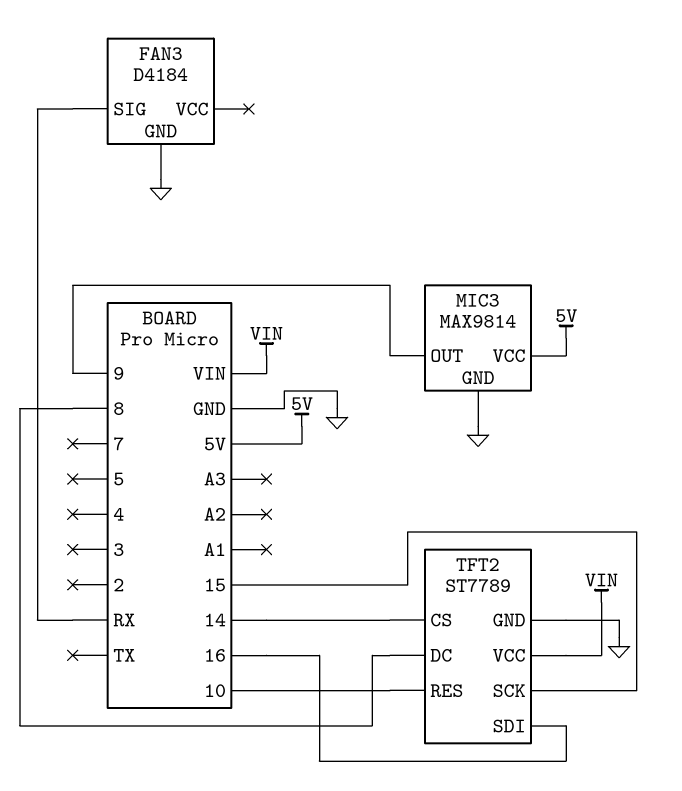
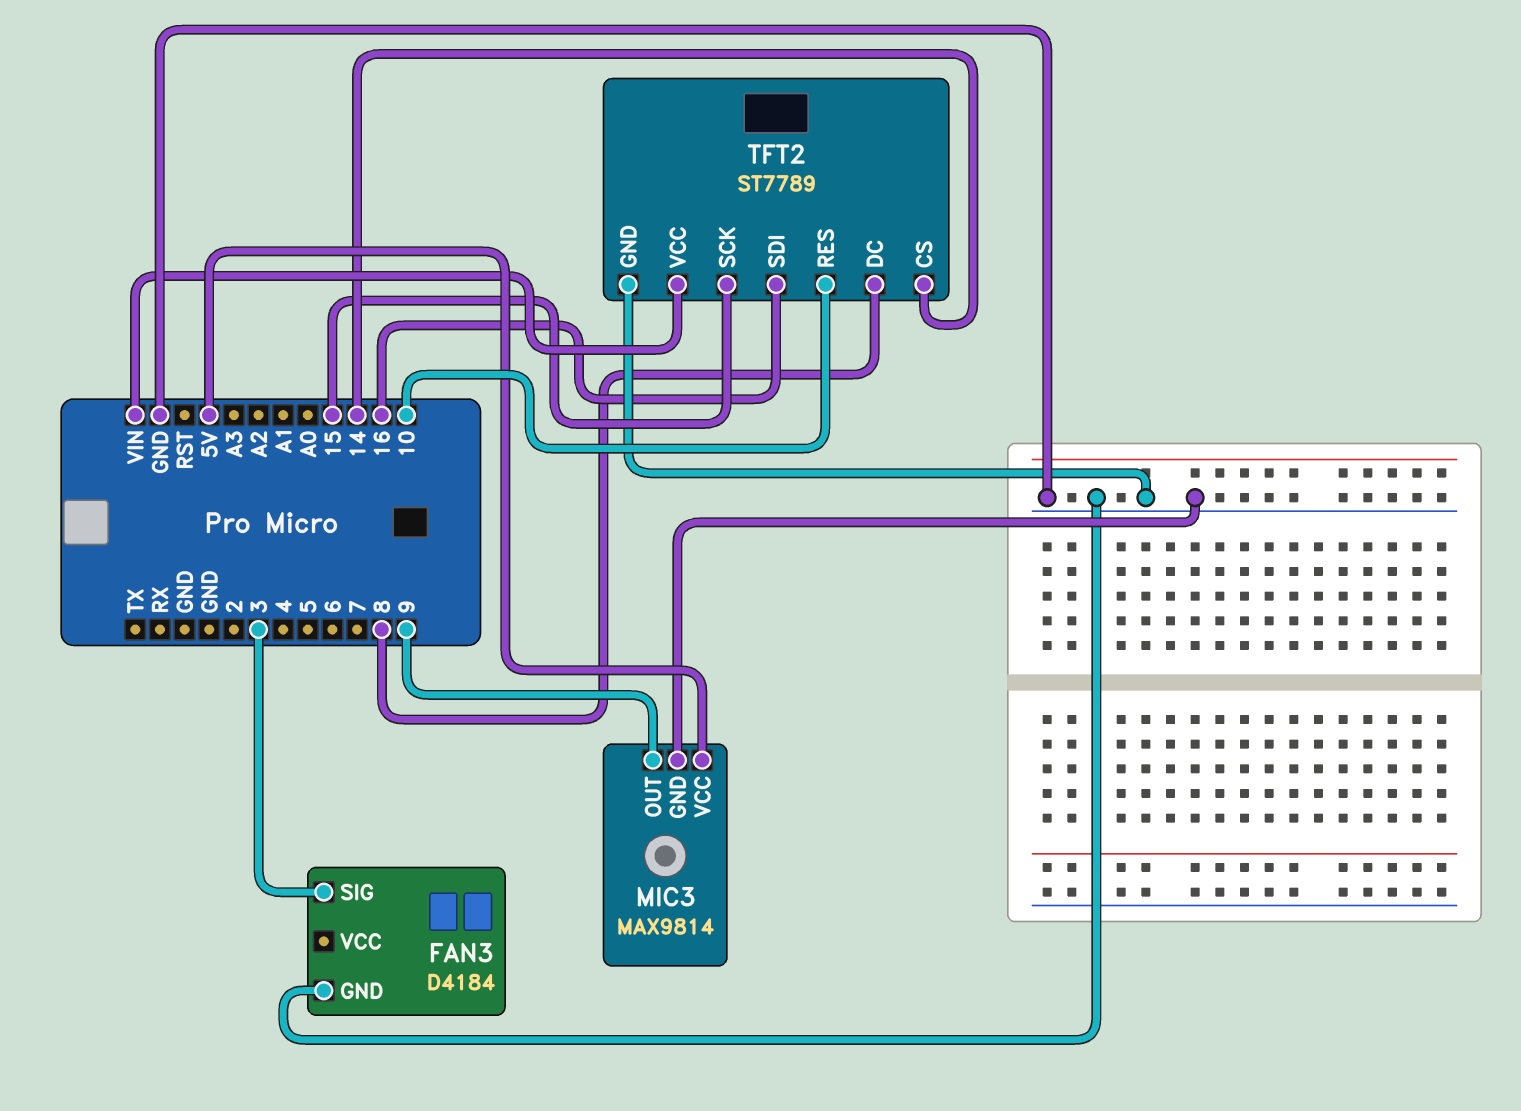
FAN3 pin SIG: RX -> 3

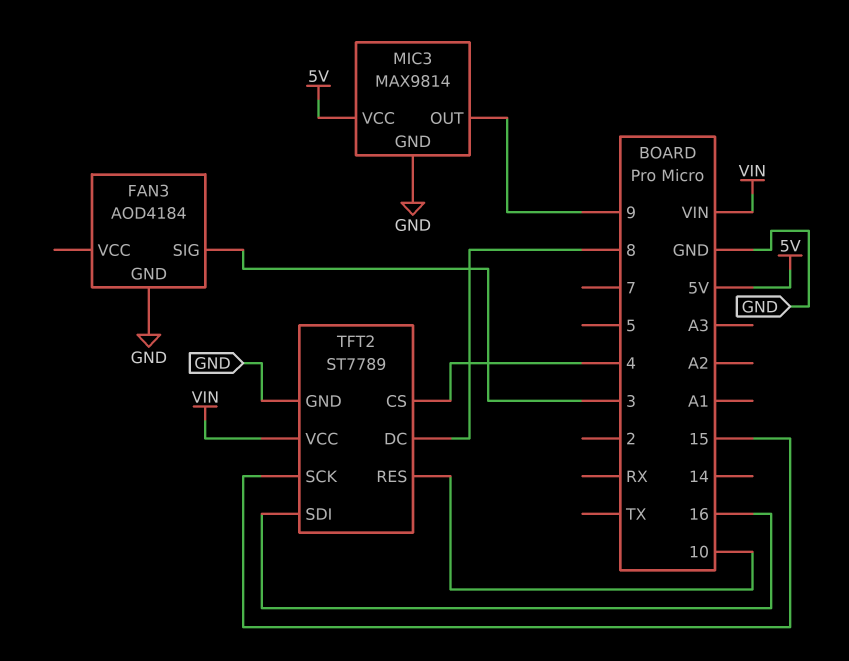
FAN3: D4184 -> AOD4184
TFT2 pin CS: 14 -> 4

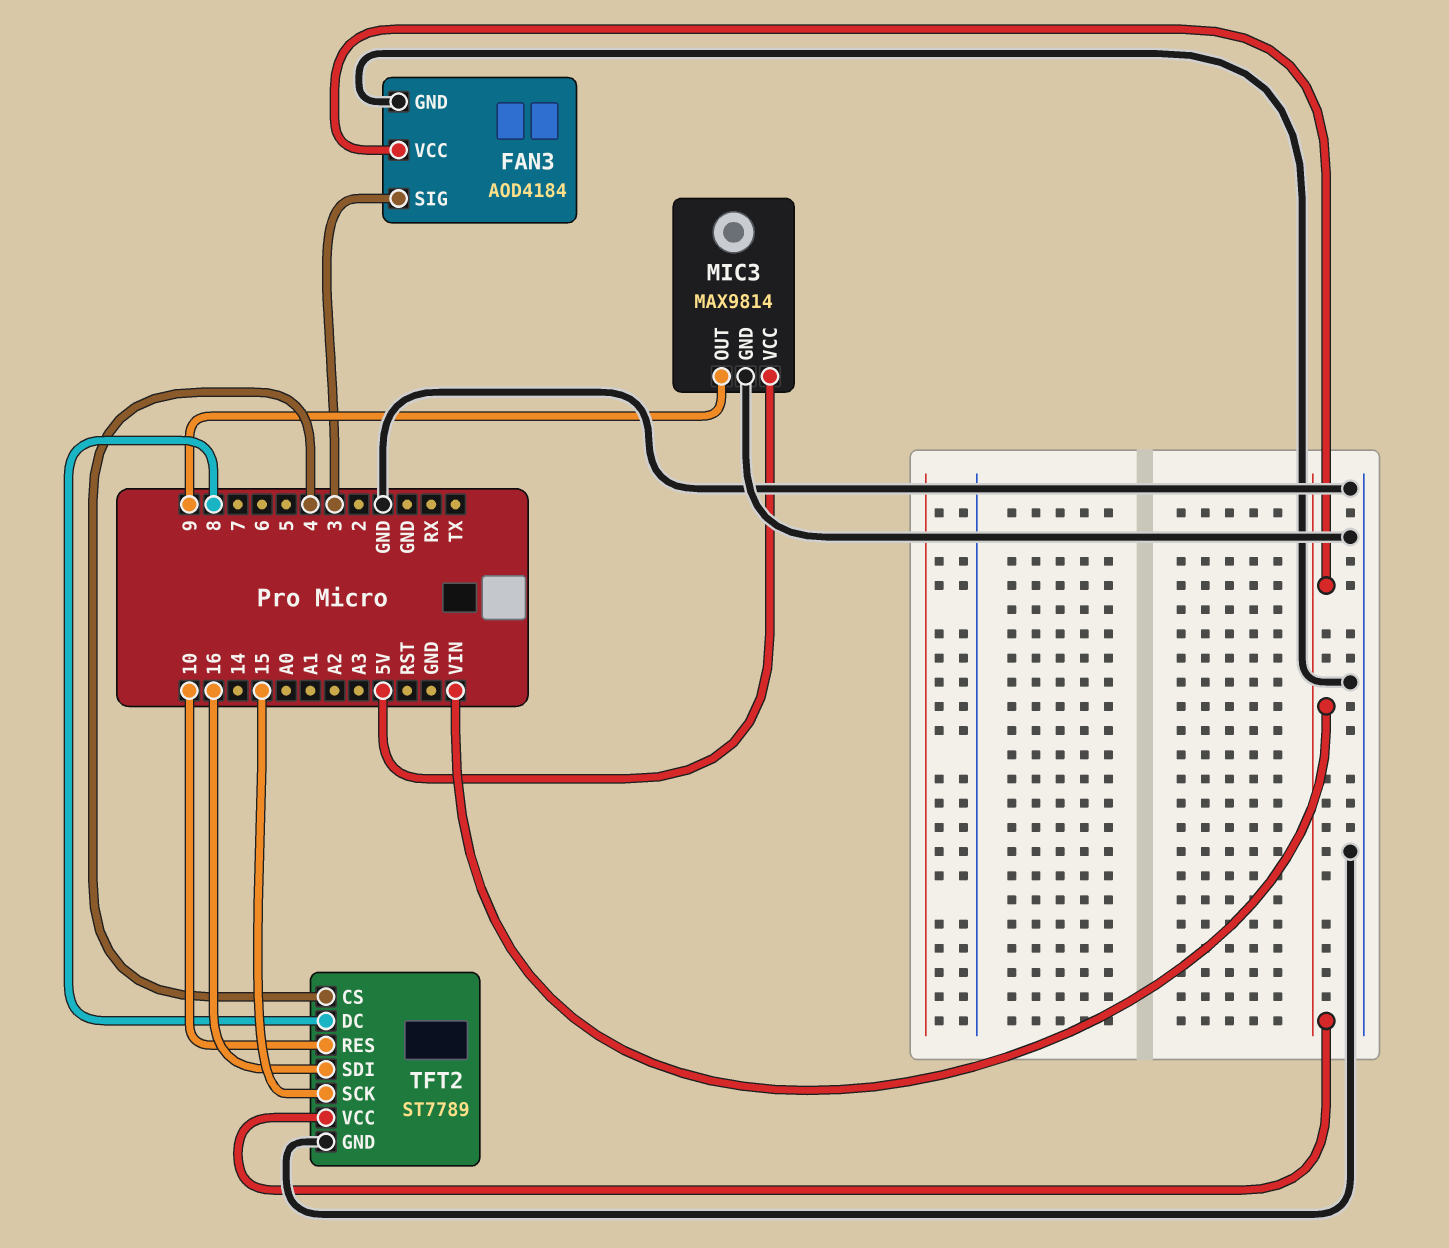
FAN3 pin VCC: none -> VIN

